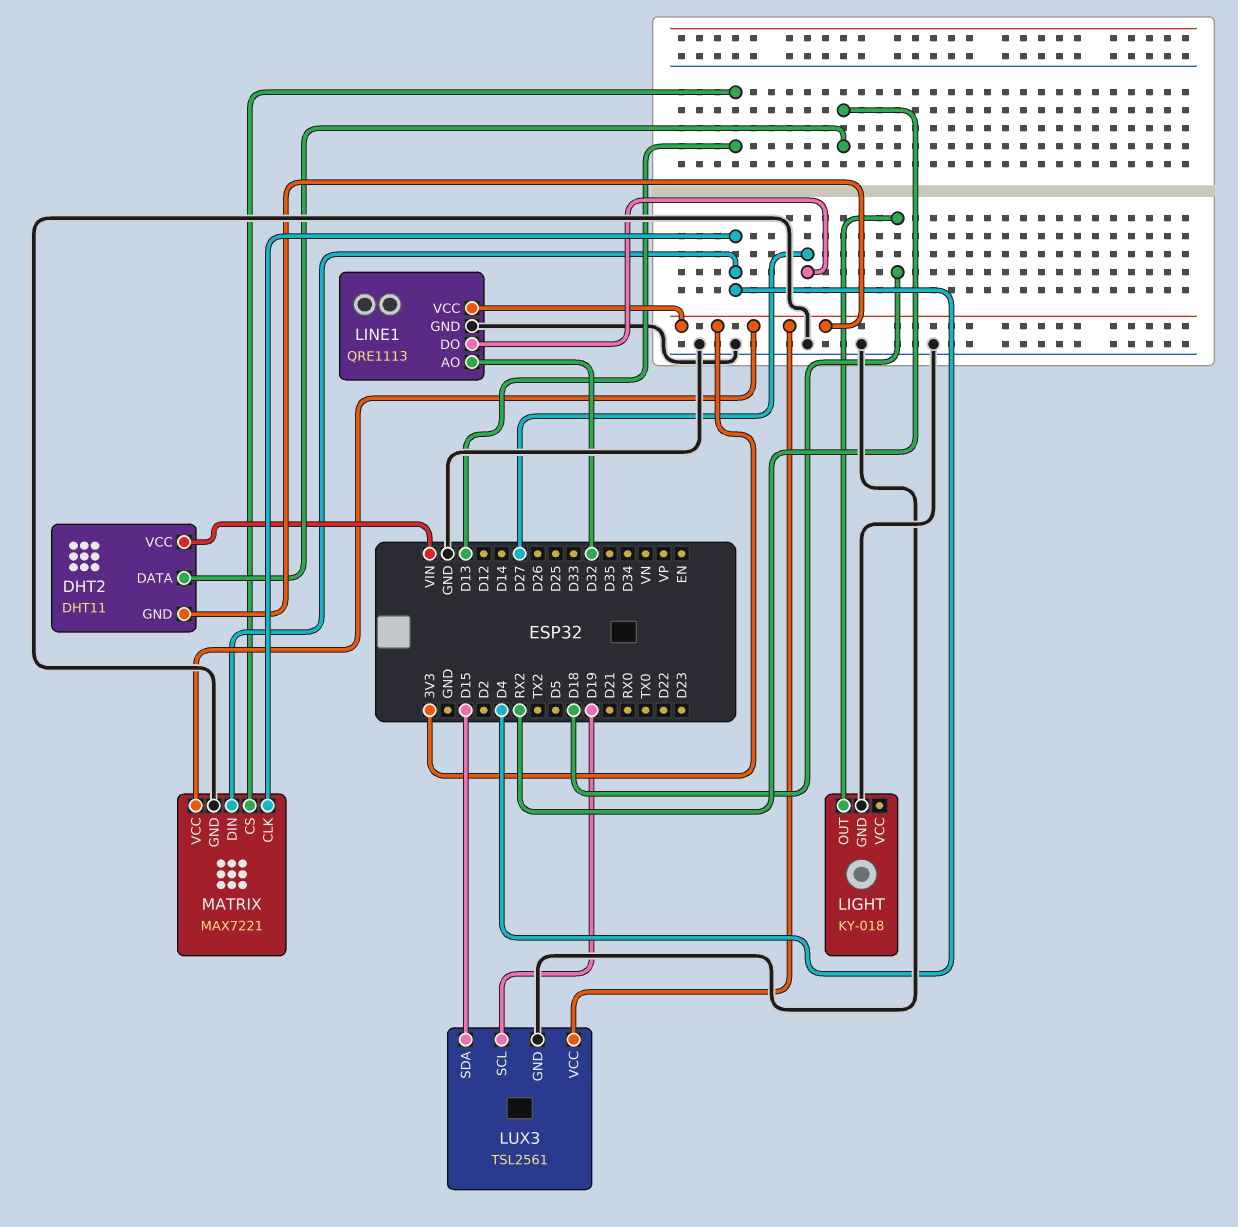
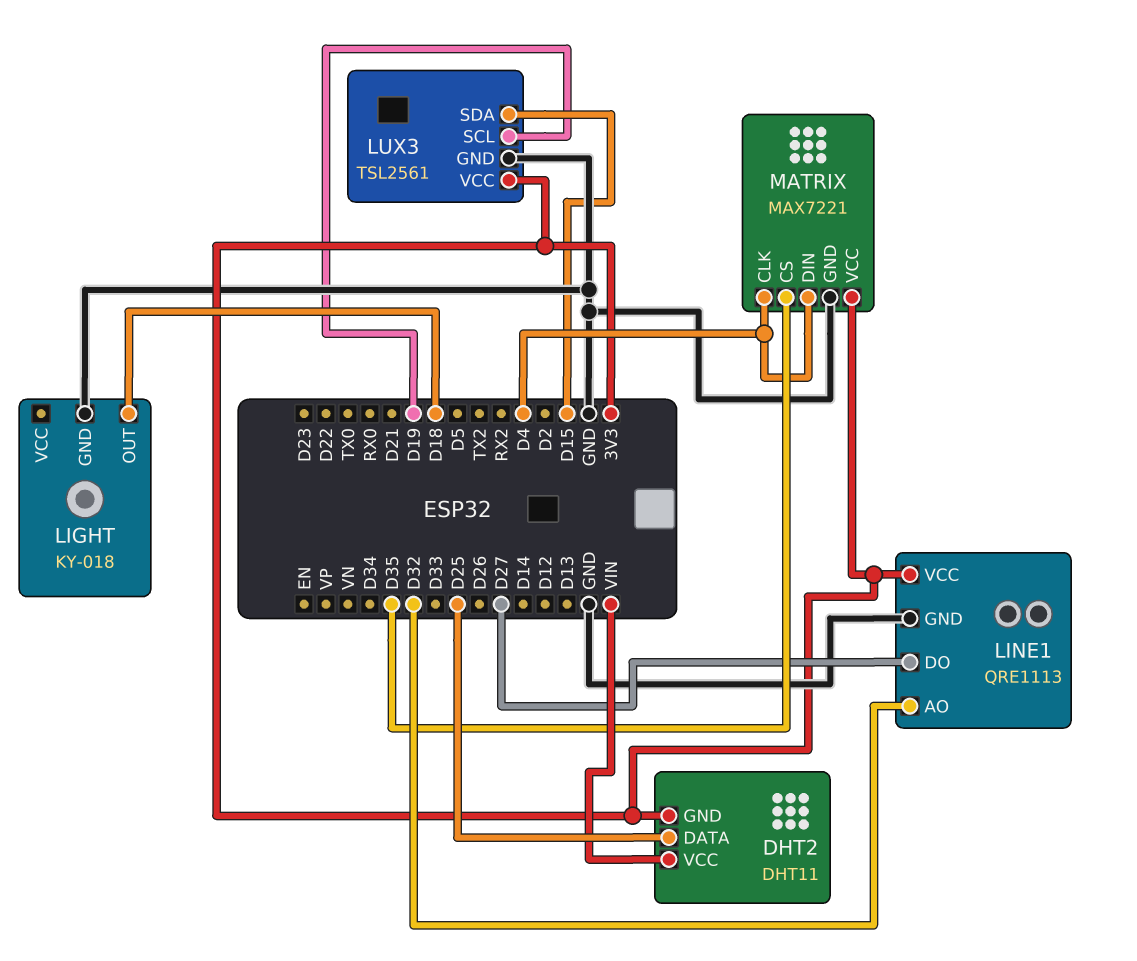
DHT2 pin DATA: RX2 -> D25
MATRIX pin CS: D13 -> D35

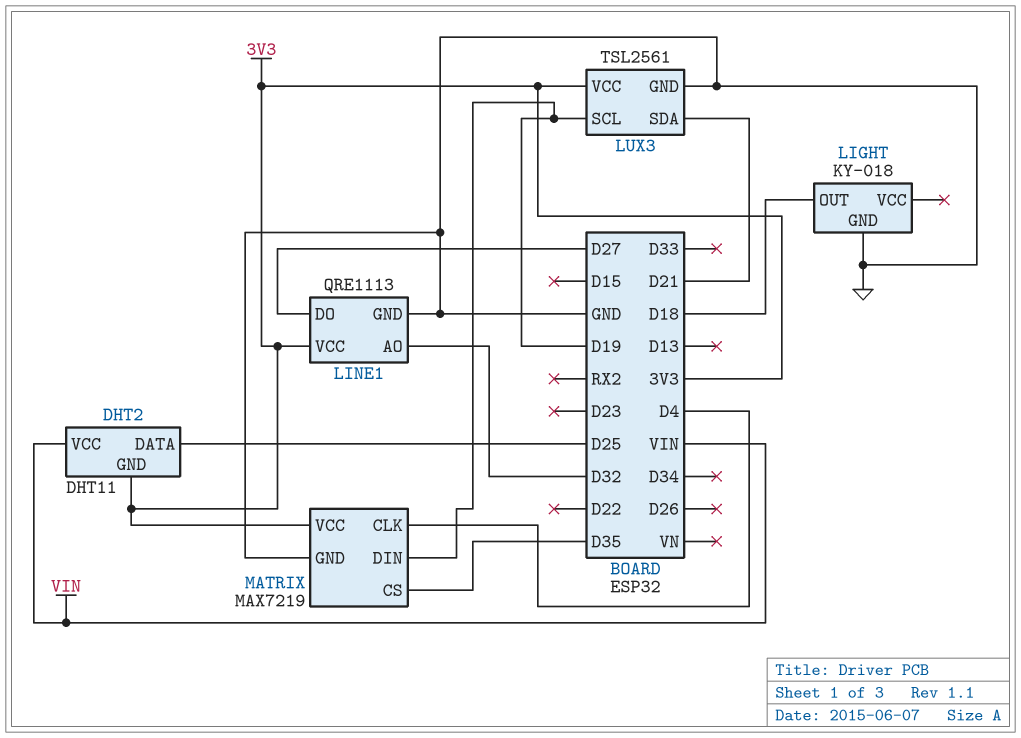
LUX3 pin SDA: D15 -> D21
MATRIX: MAX7221 -> MAX7219
MATRIX pin DIN: D4 -> D19

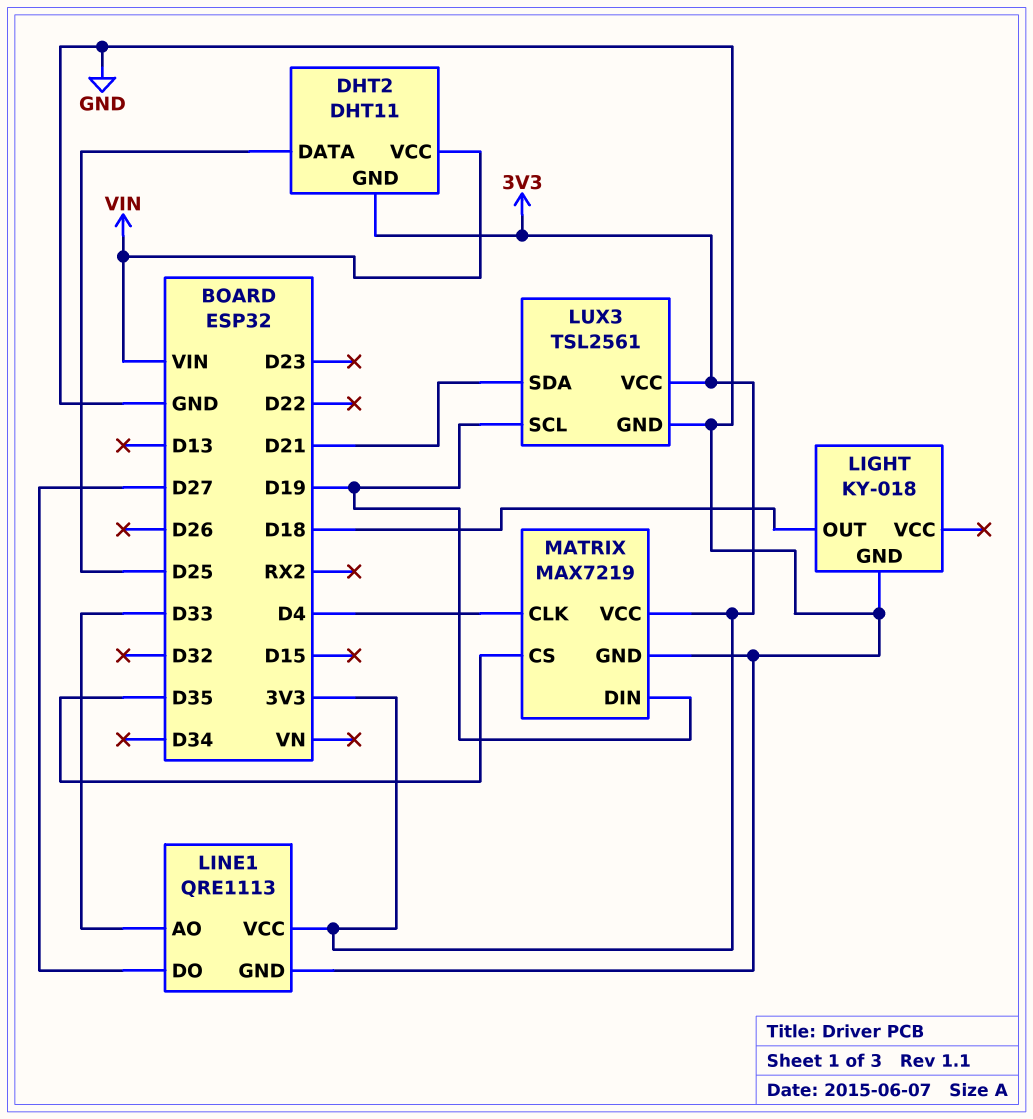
LINE1 pin AO: D32 -> D33

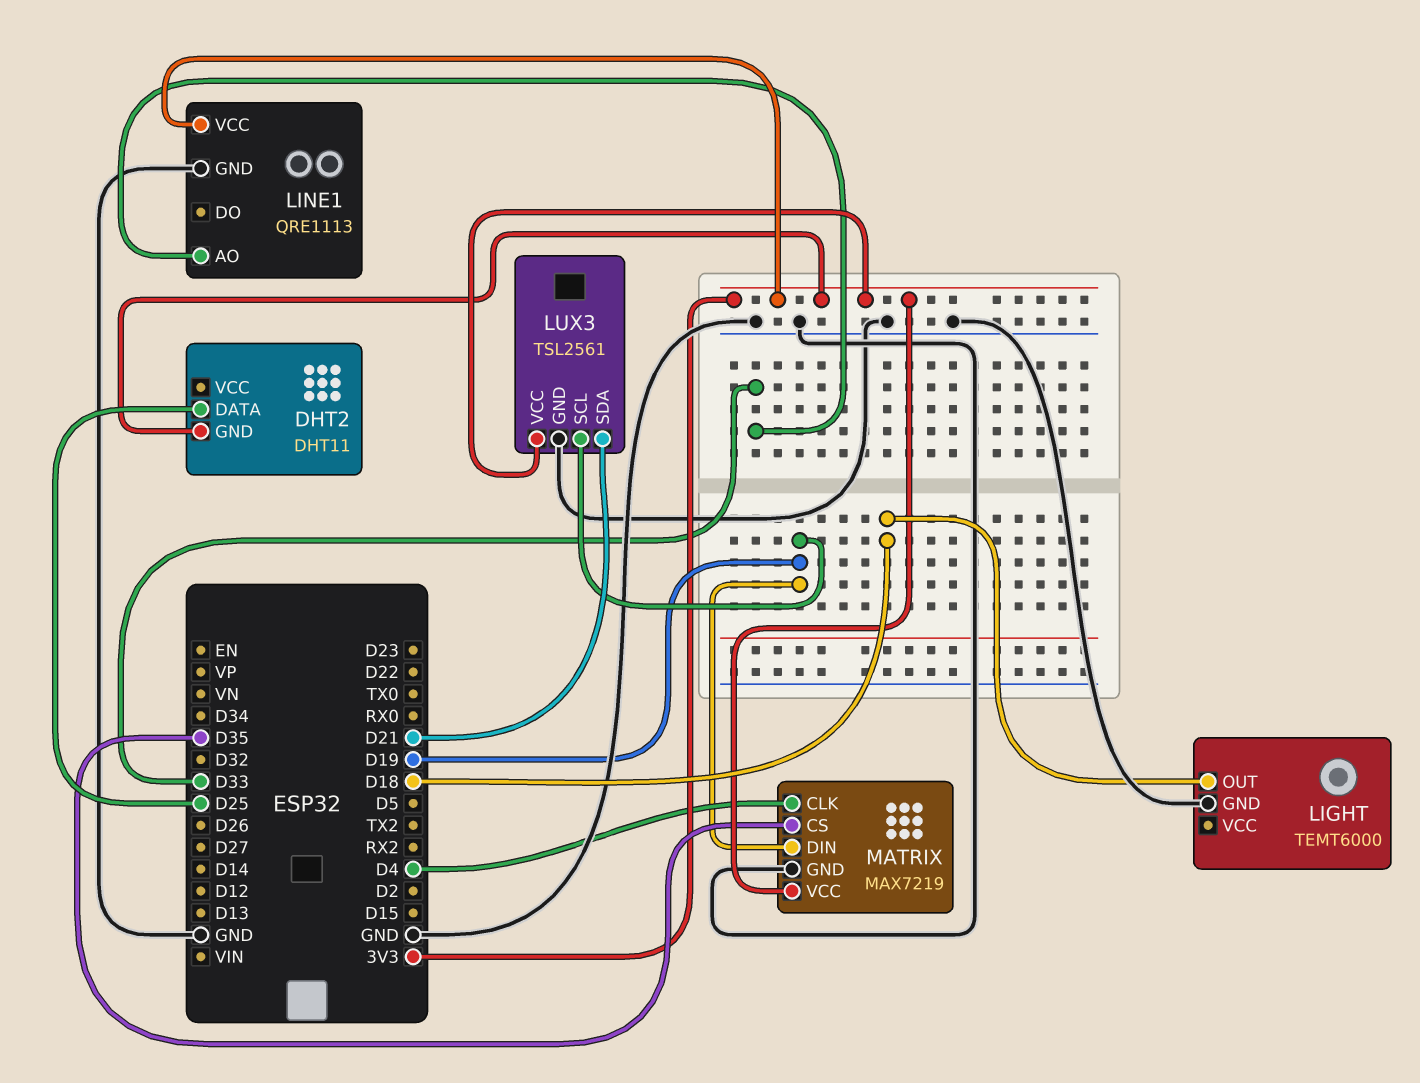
DHT2 pin VCC: VIN -> none
LIGHT: KY-018 -> TEMT6000
LINE1 pin DO: D27 -> none

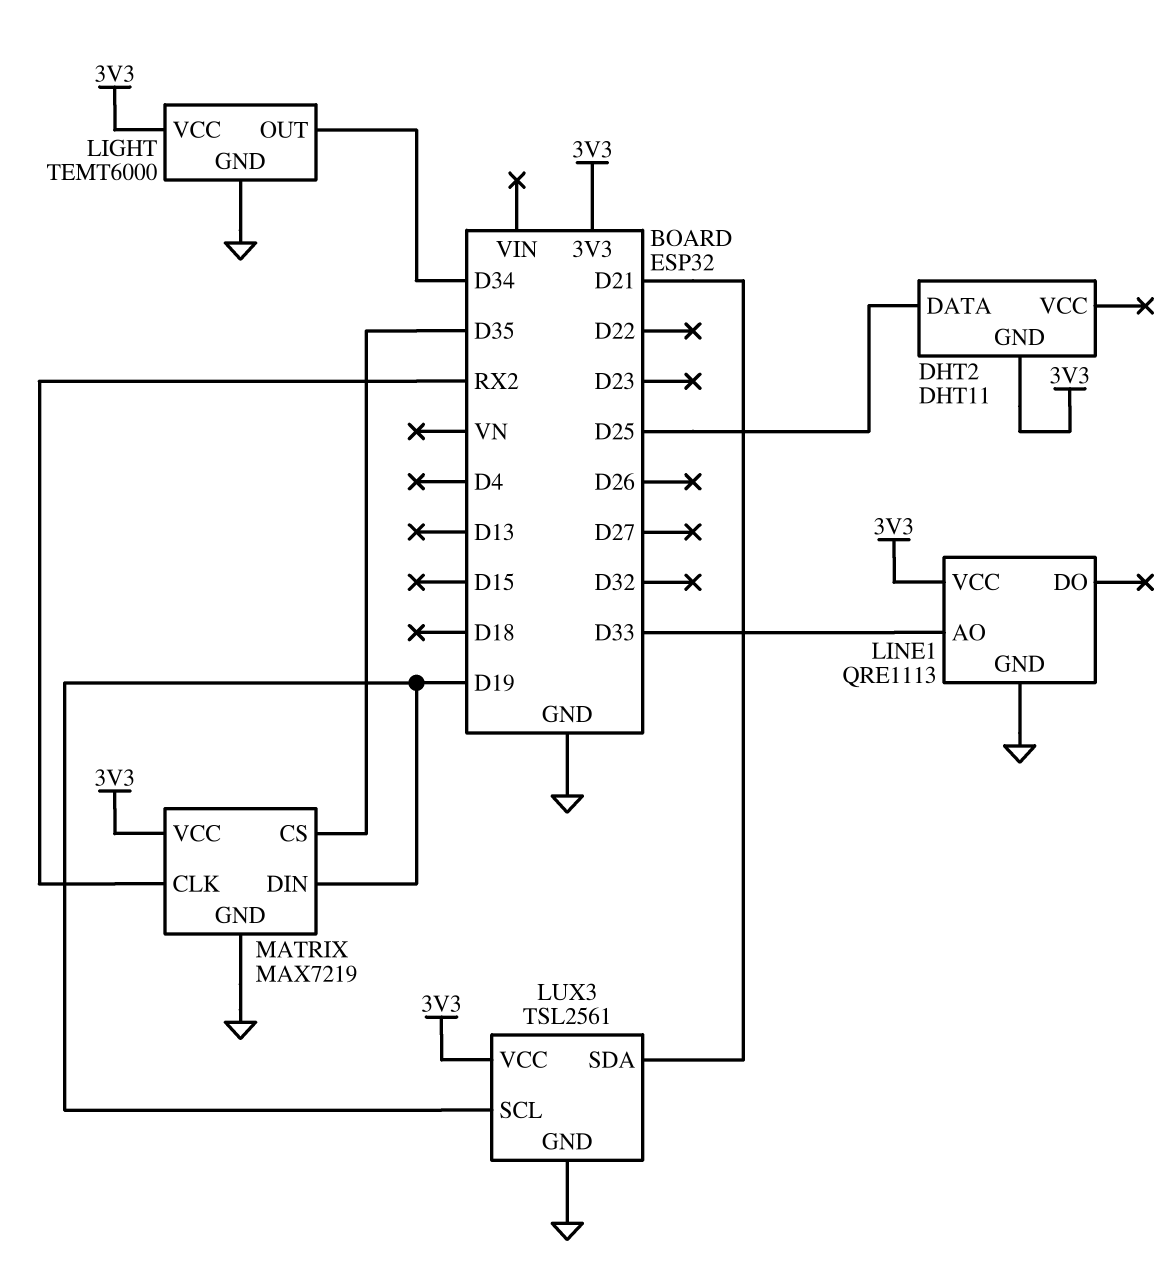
LIGHT pin OUT: D18 -> D34
LIGHT pin VCC: none -> 3V3
MATRIX pin CLK: D4 -> RX2

